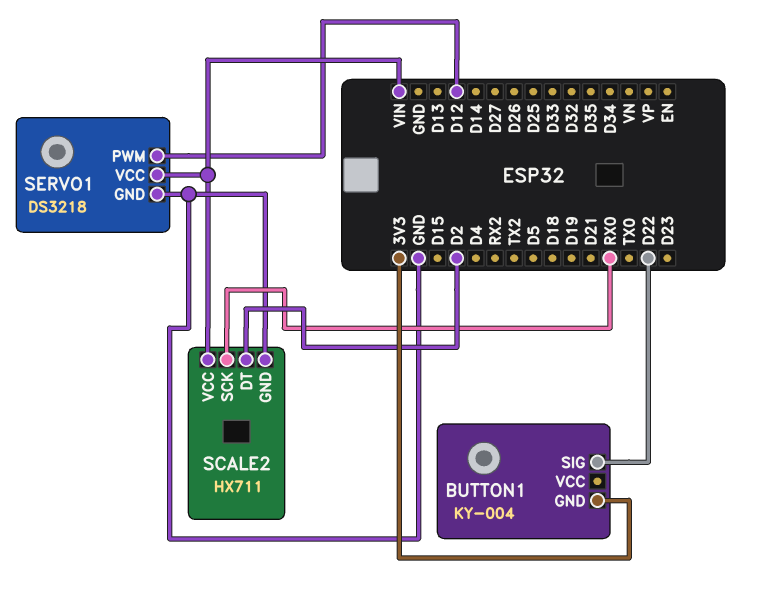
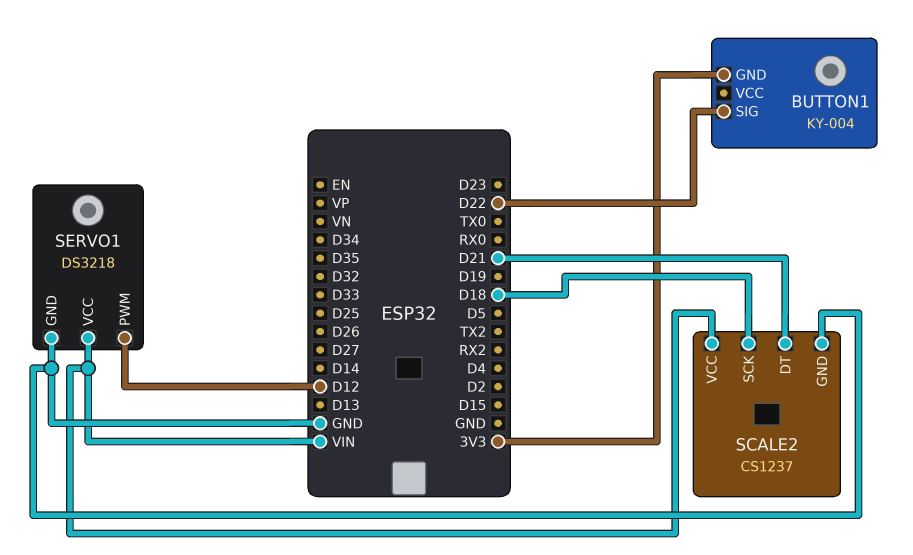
SCALE2: HX711 -> CS1237
SCALE2 pin DT: D2 -> D21
SCALE2 pin SCK: RX0 -> D18

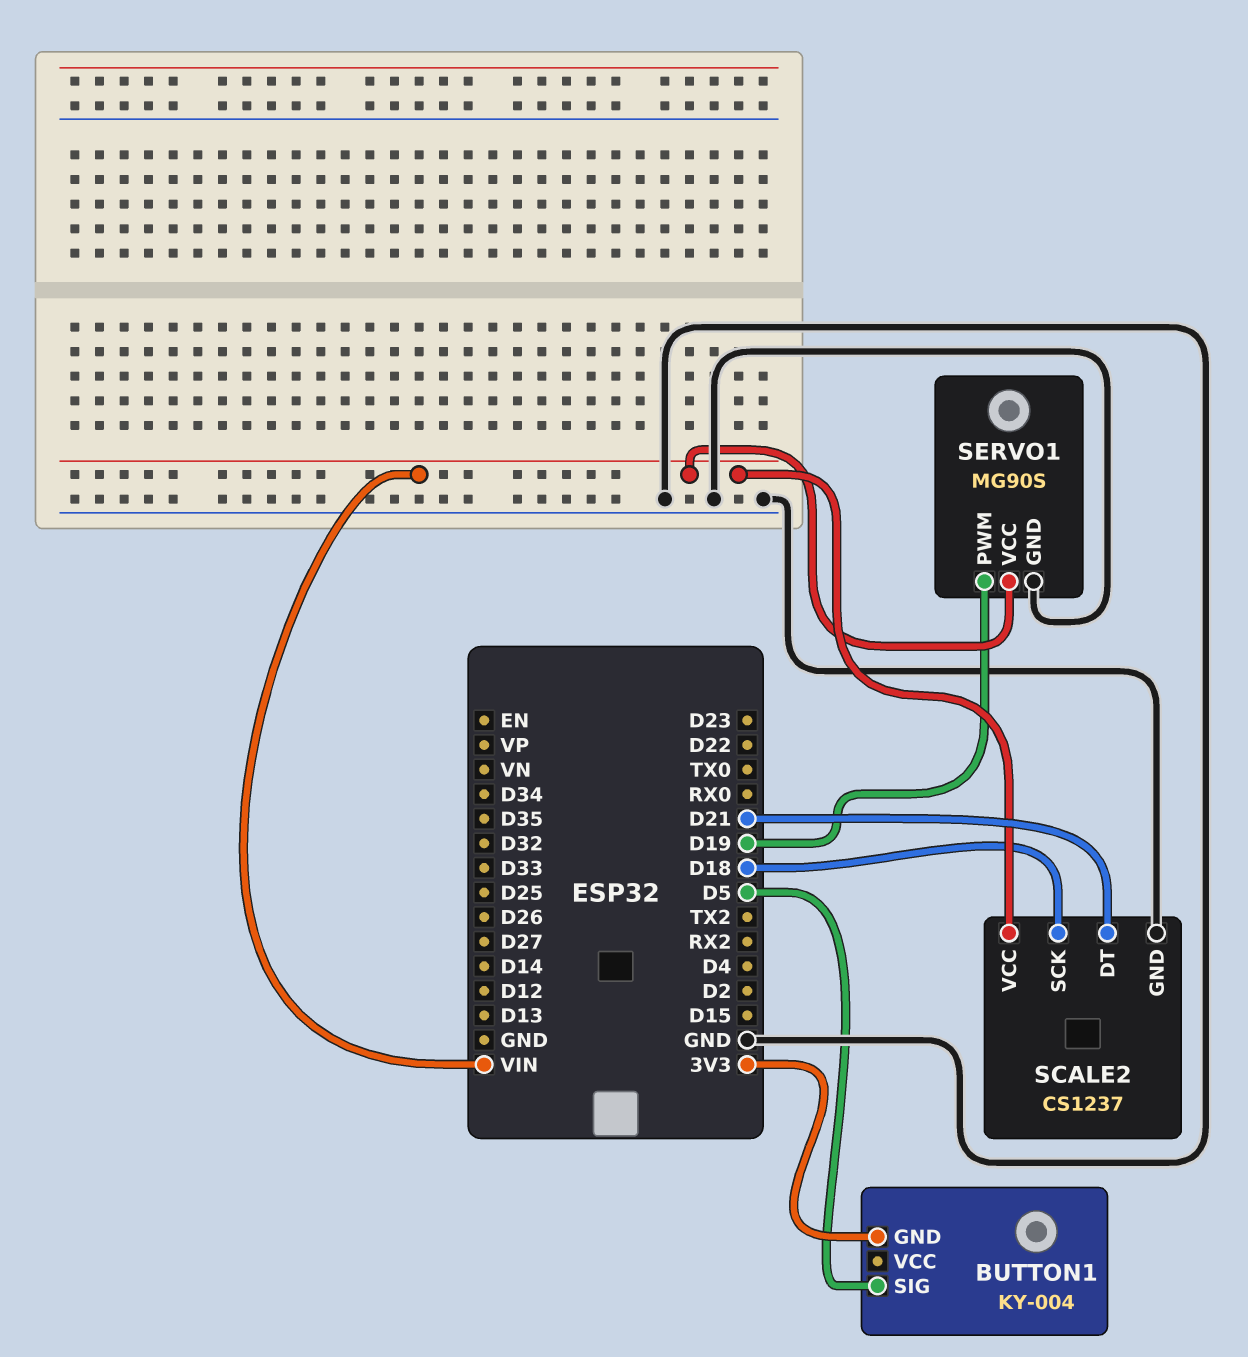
BUTTON1 pin SIG: D22 -> D5
SERVO1: DS3218 -> MG90S
SERVO1 pin PWM: D12 -> D19

